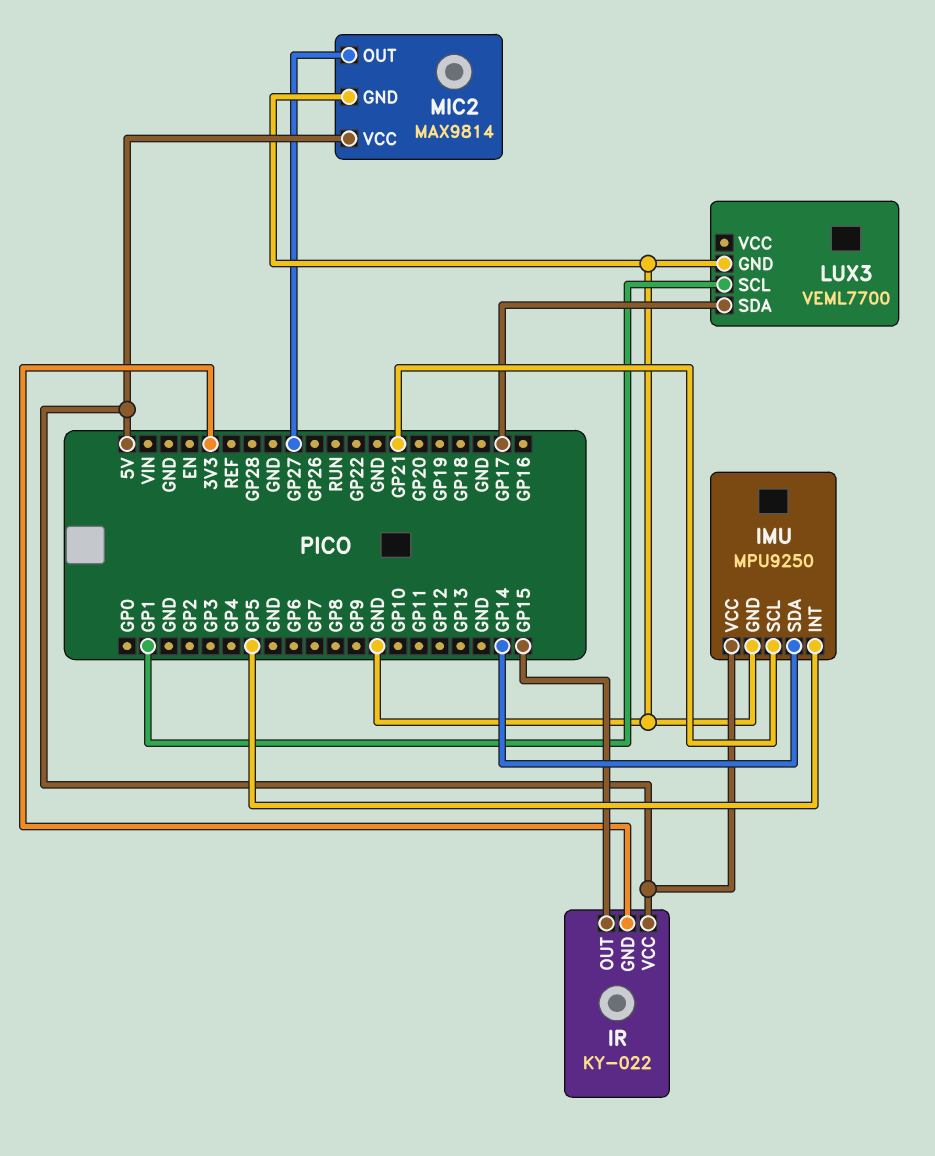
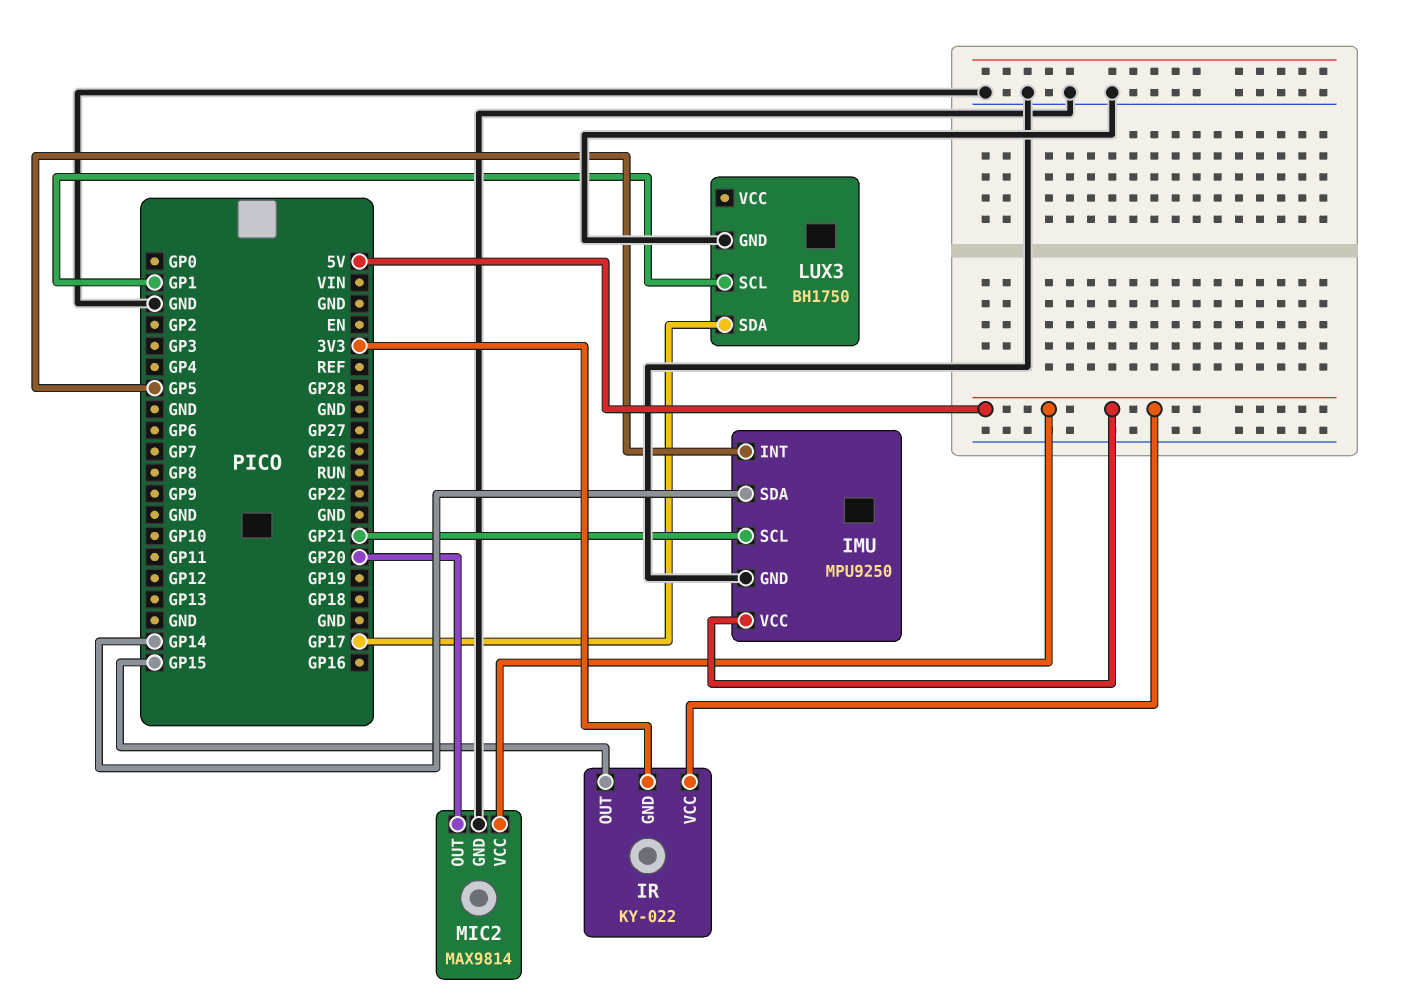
LUX3: VEML7700 -> BH1750
MIC2 pin OUT: GP27 -> GP20

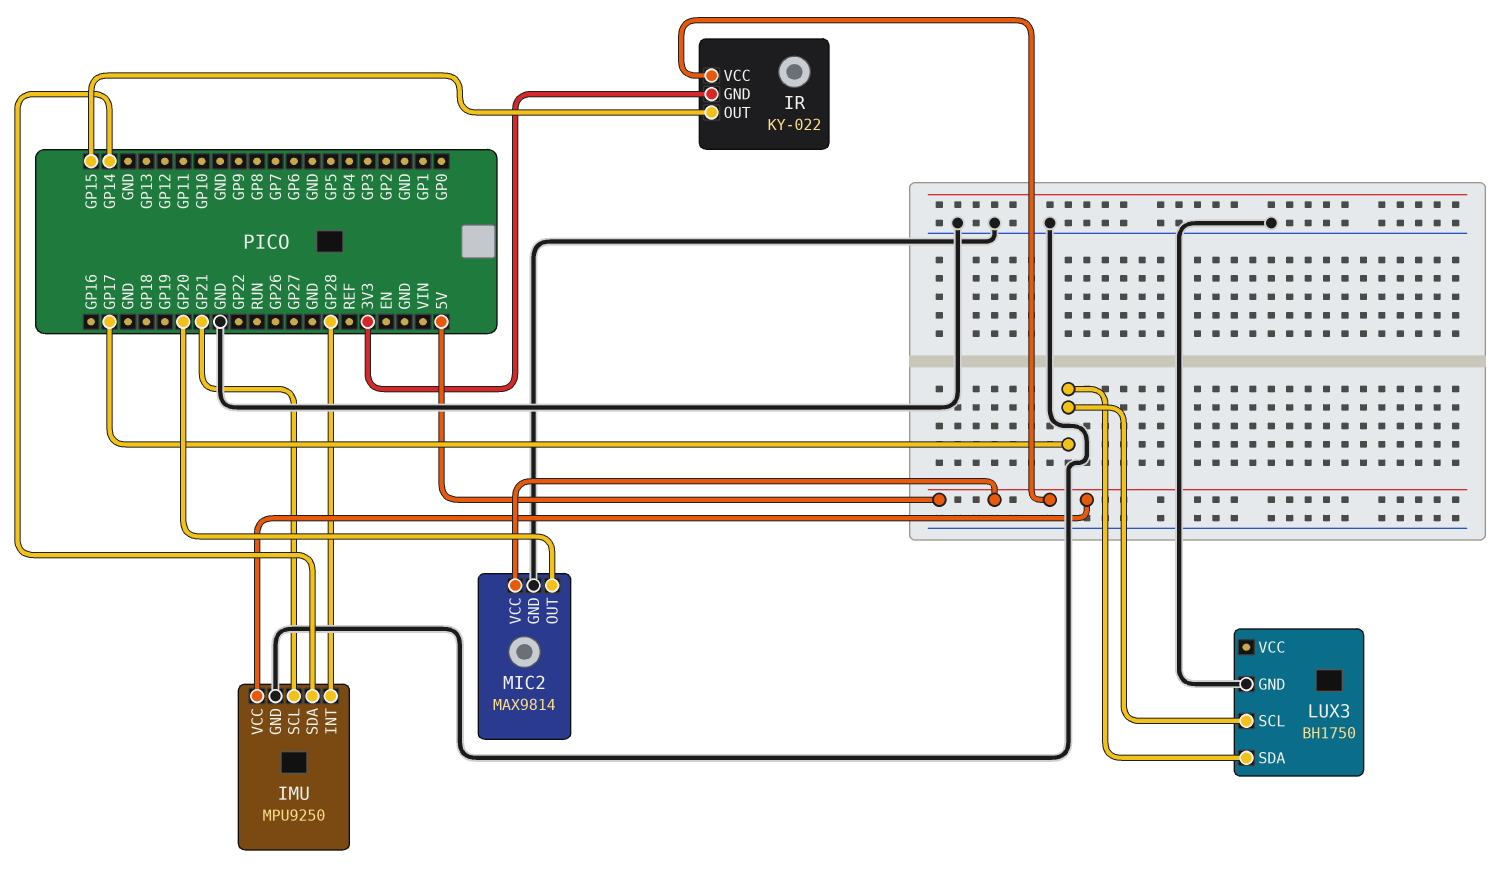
IMU pin INT: GP5 -> GP28
LUX3 pin SCL: GP1 -> GP17

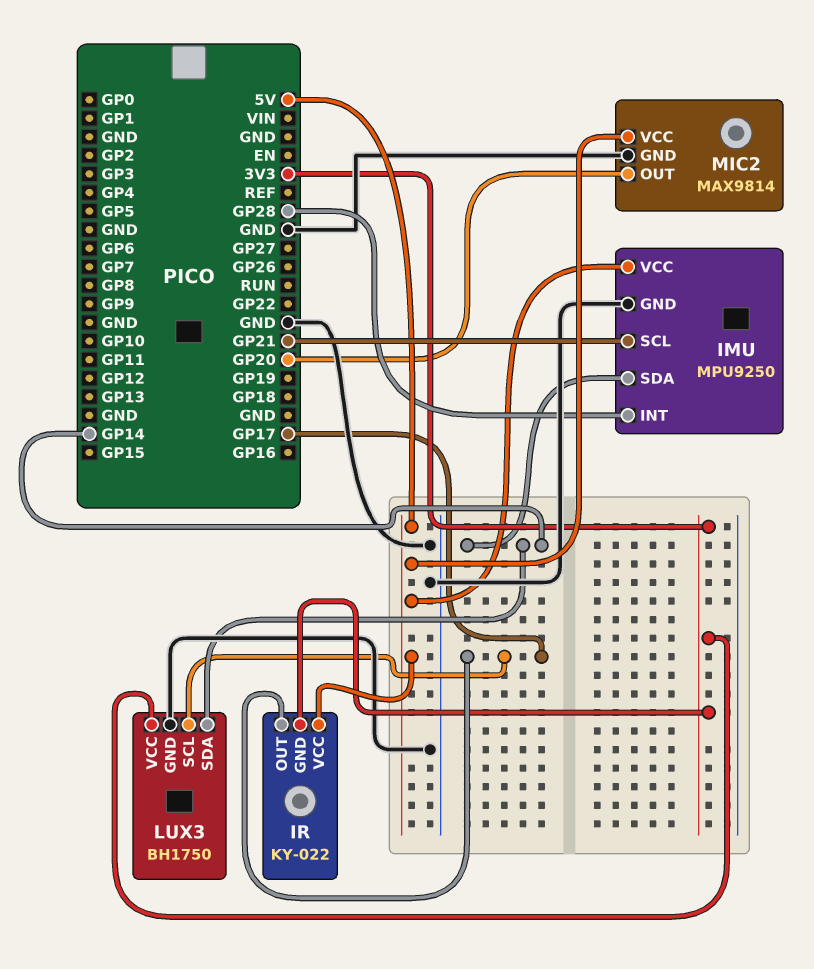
IR pin OUT: GP15 -> GP17
LUX3 pin SDA: GP17 -> GP14
LUX3 pin VCC: none -> 3V3

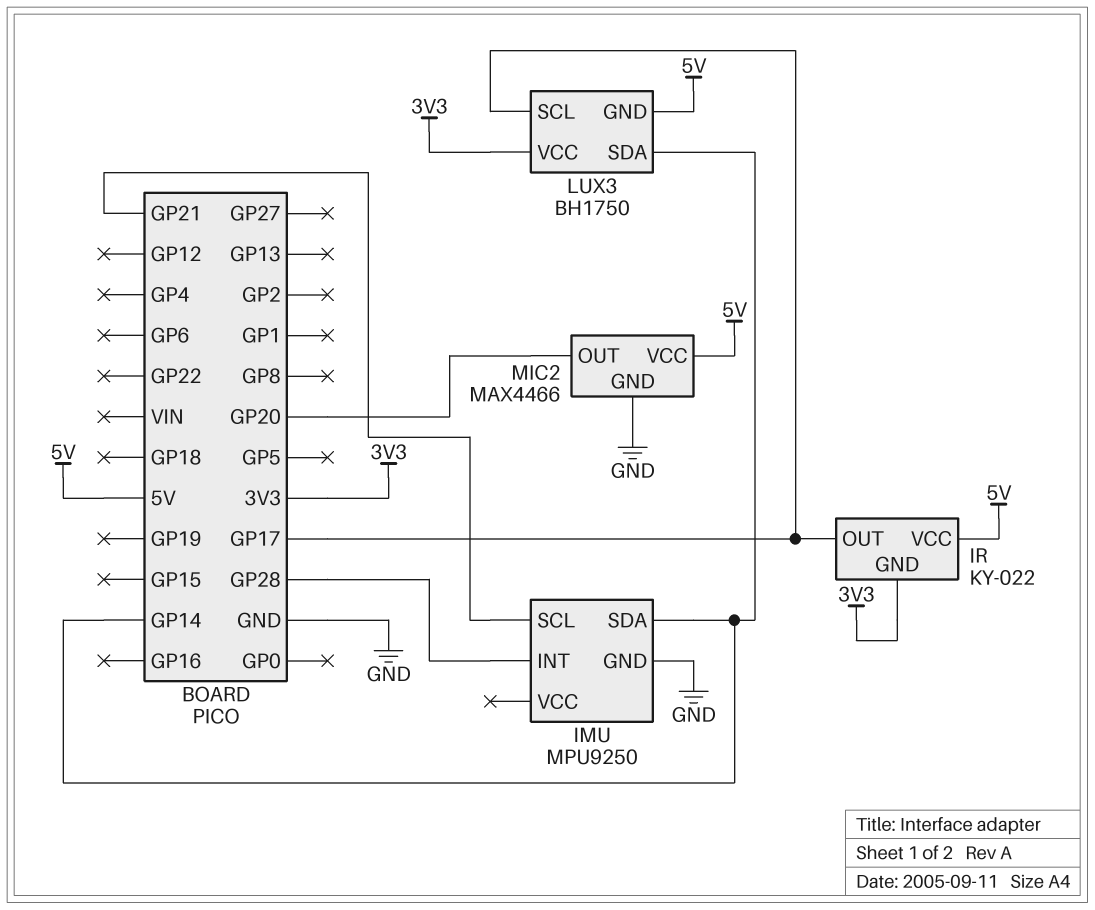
IMU pin VCC: 5V -> none
LUX3 pin GND: GND -> 5V
MIC2: MAX9814 -> MAX4466

